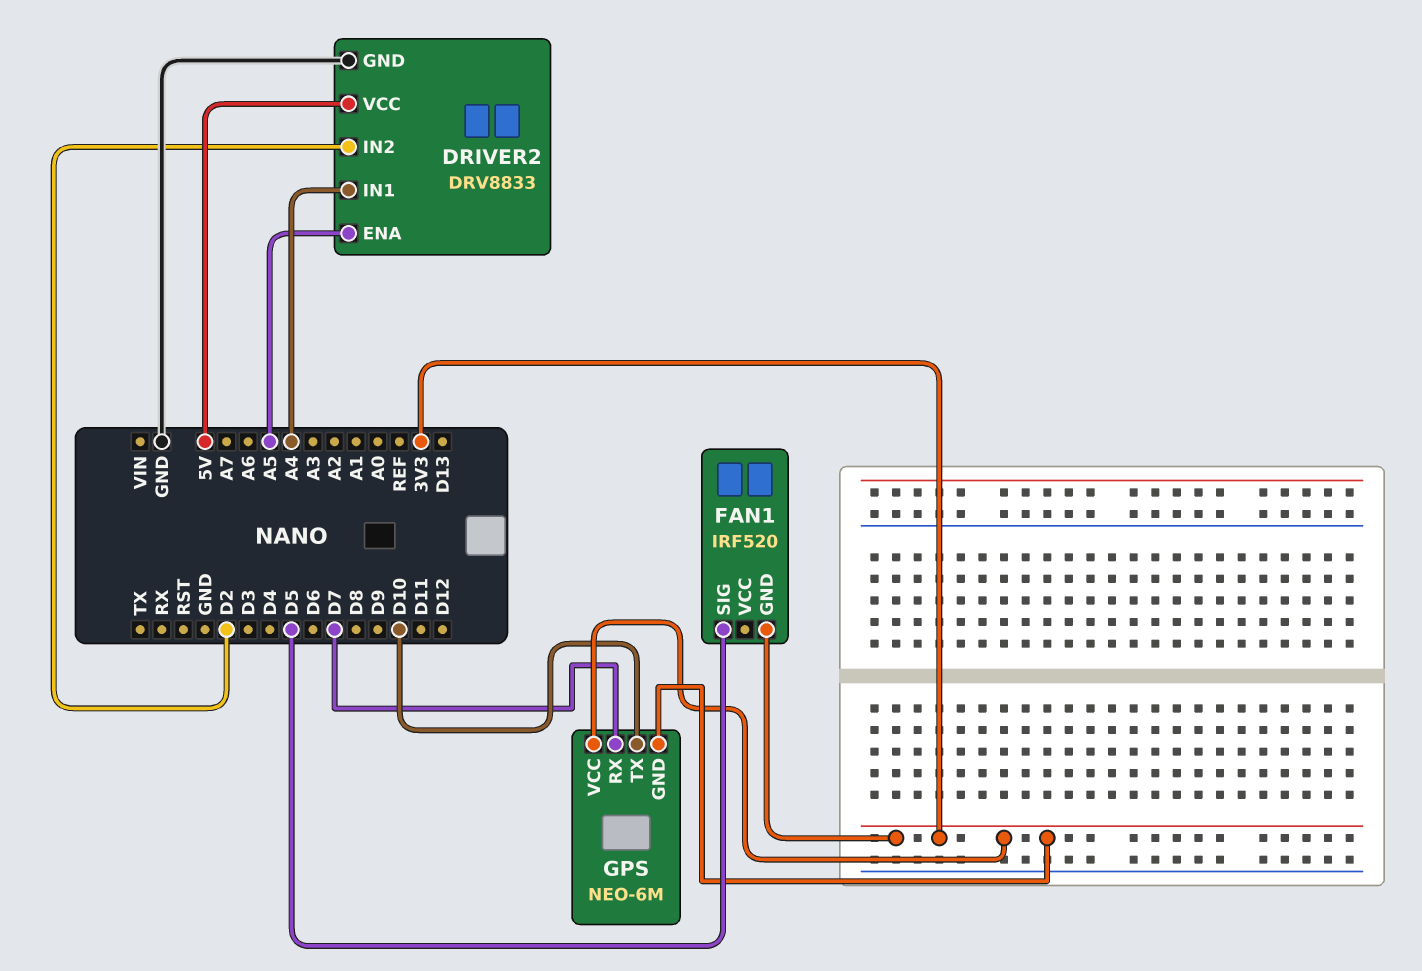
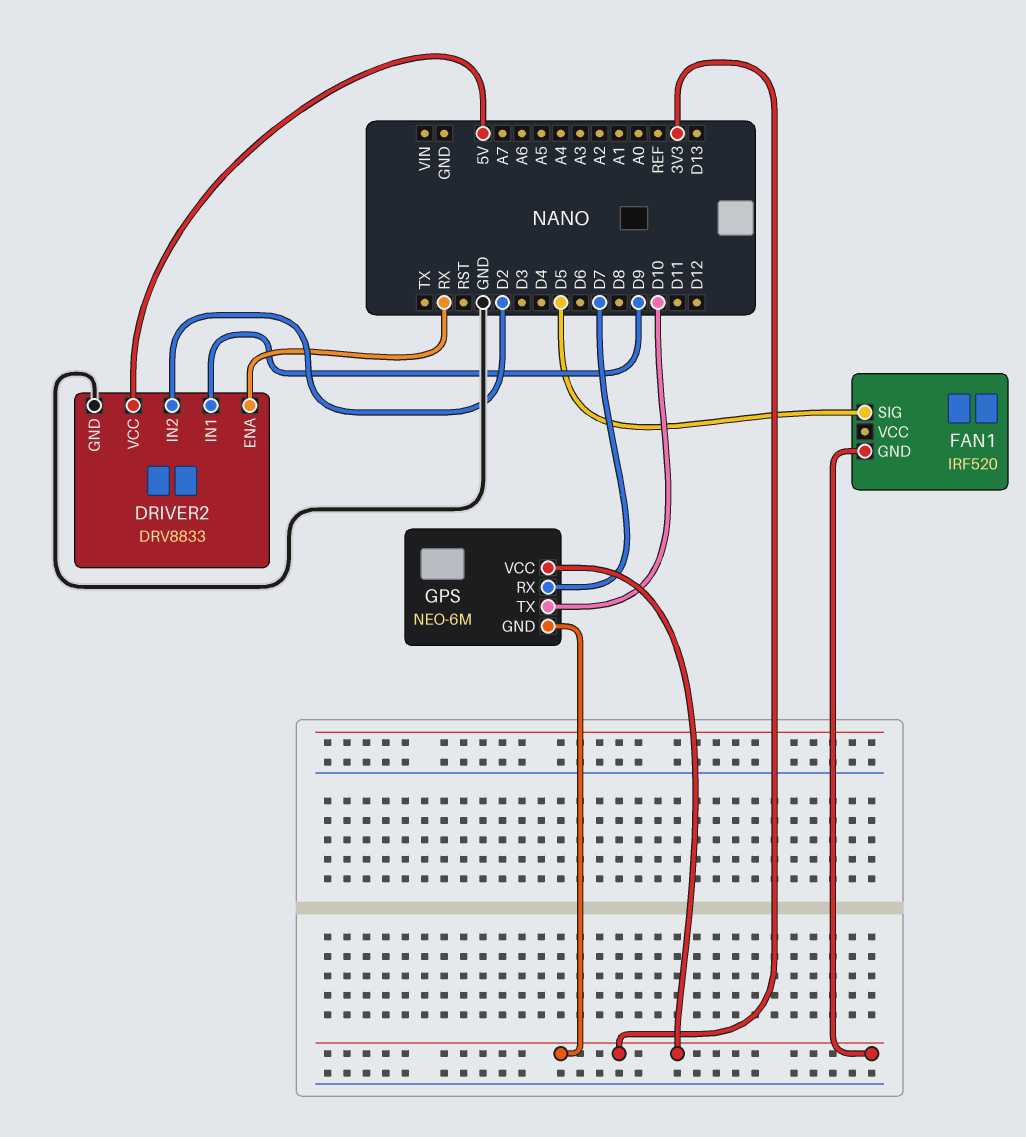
DRIVER2 pin ENA: A5 -> RX
DRIVER2 pin IN1: A4 -> D9

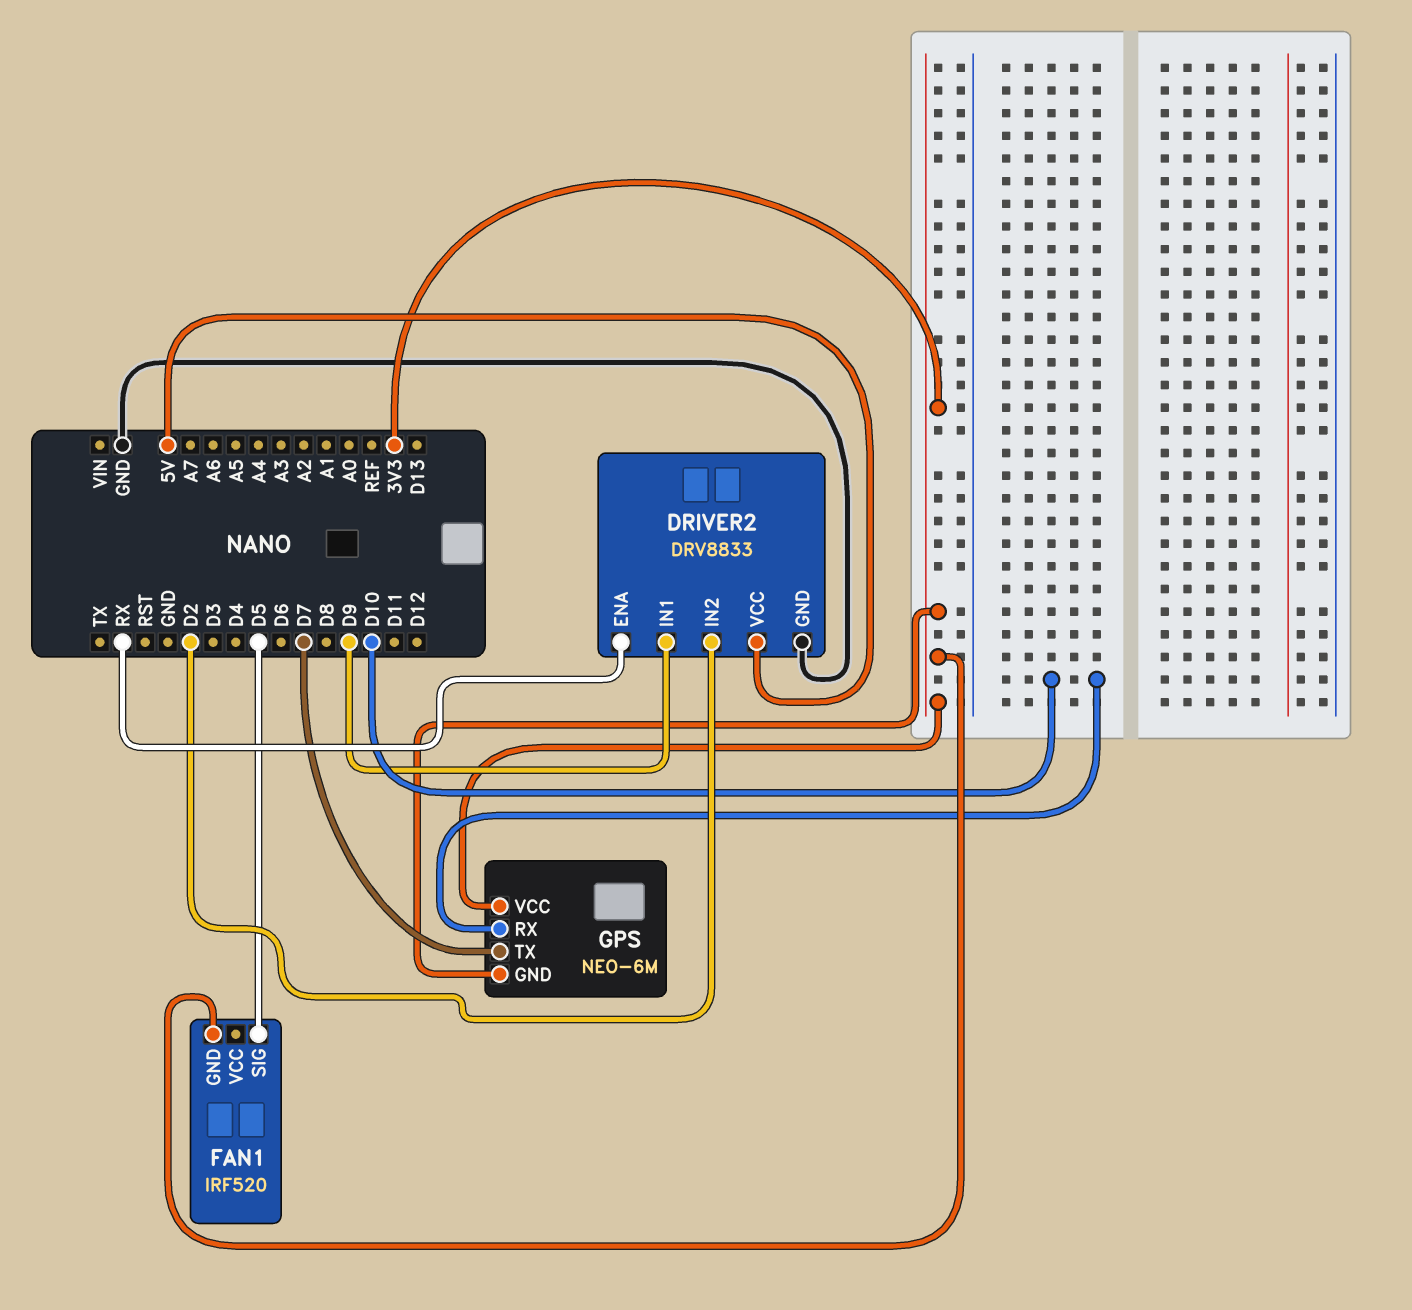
GPS pin RX: D7 -> D10
GPS pin TX: D10 -> D7

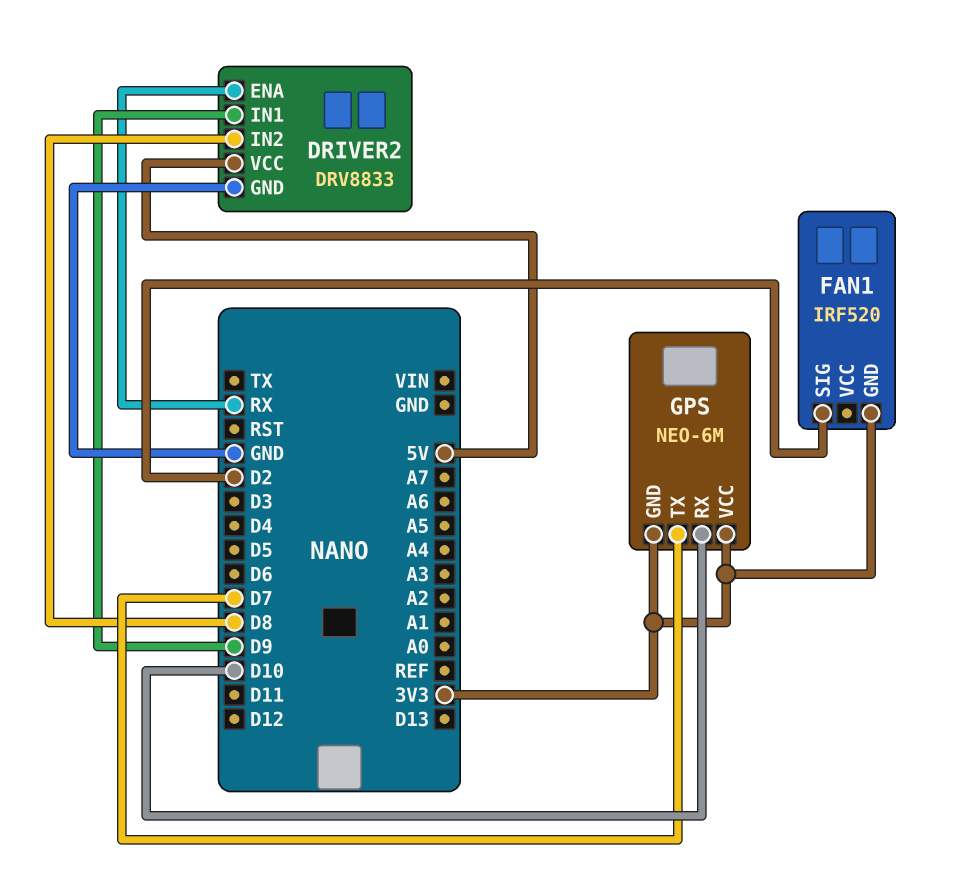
DRIVER2 pin IN2: D2 -> D8
FAN1 pin SIG: D5 -> D2

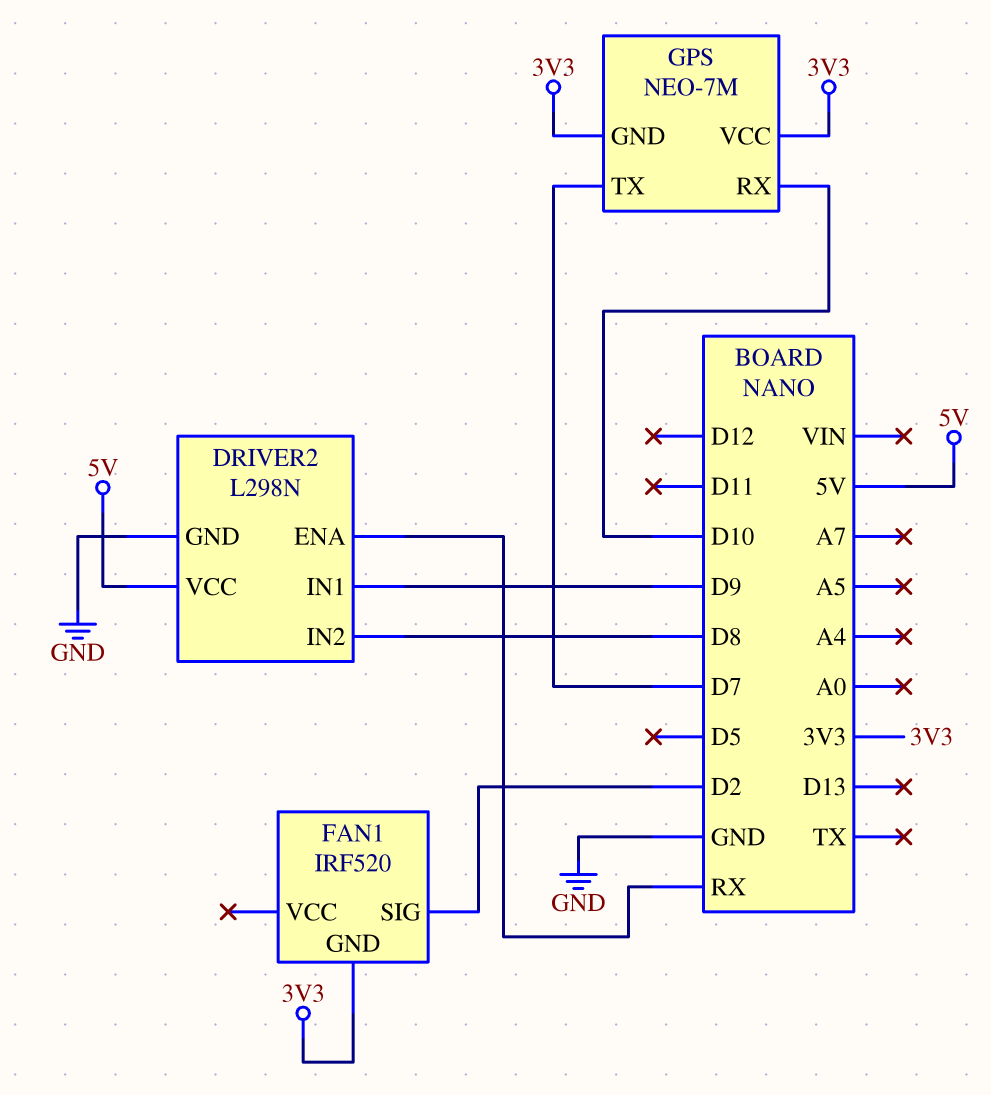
DRIVER2: DRV8833 -> L298N
GPS: NEO-6M -> NEO-7M

